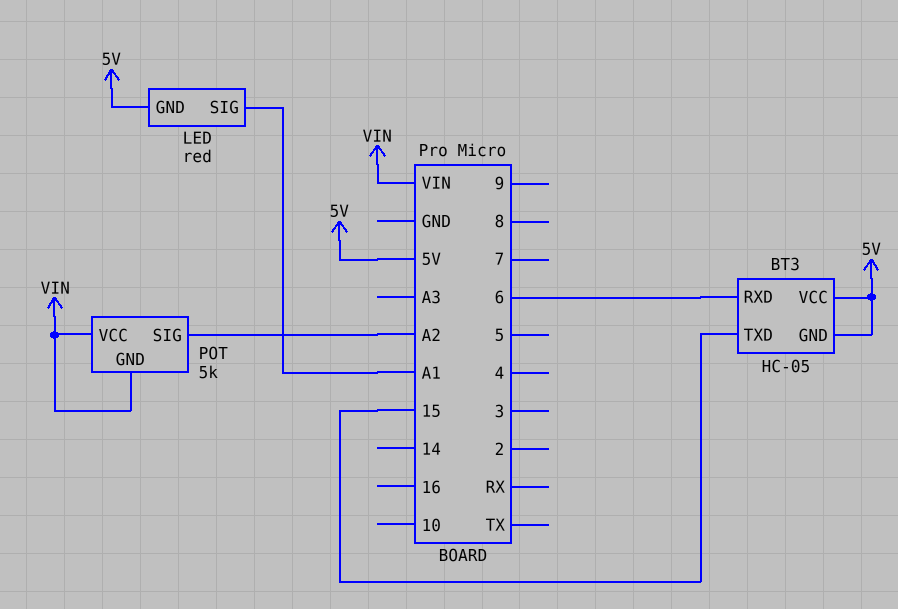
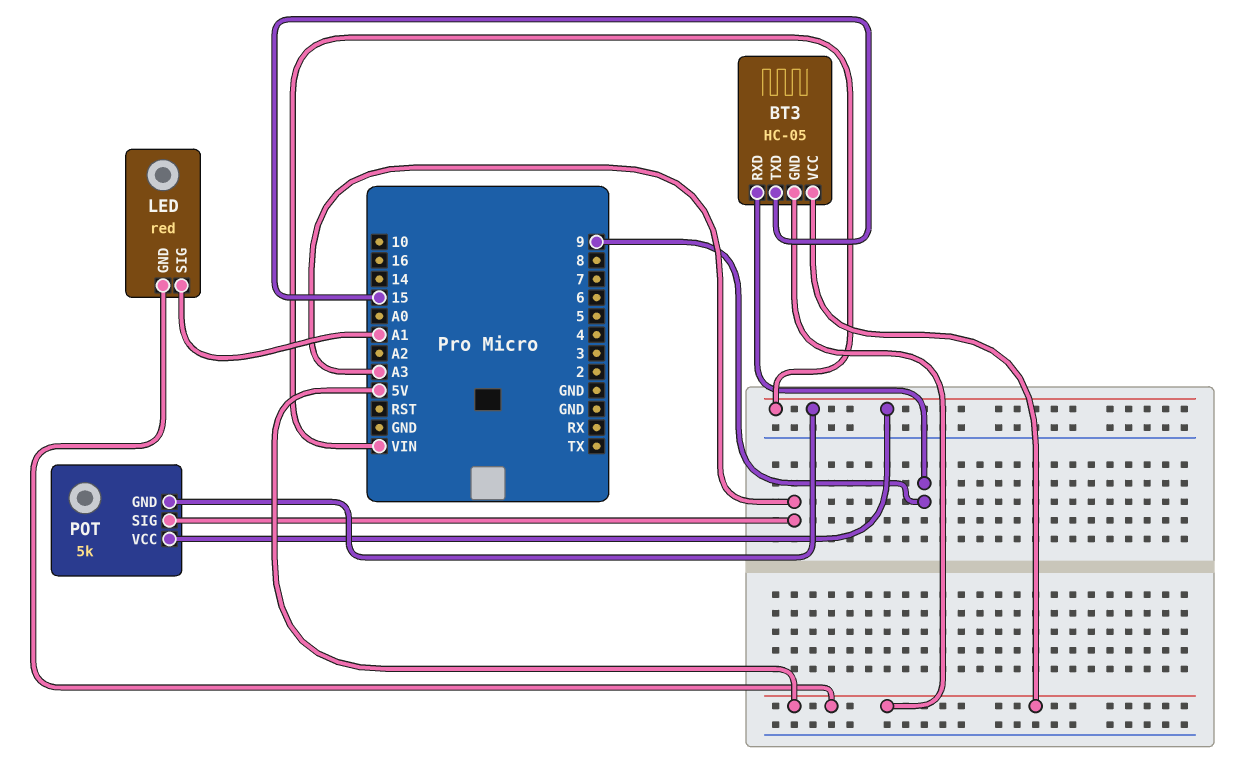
BT3 pin RXD: 6 -> 9
POT pin SIG: A2 -> A3

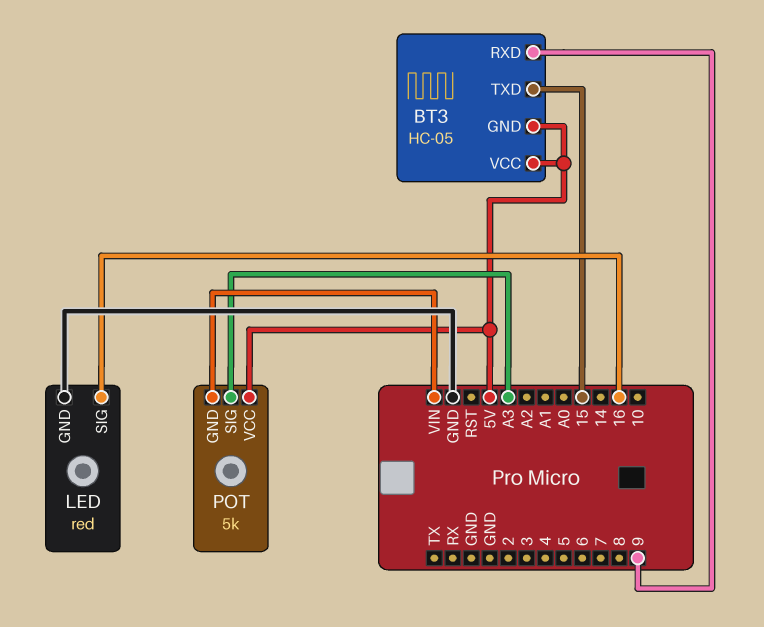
LED pin GND: 5V -> GND
LED pin SIG: A1 -> 16
POT pin VCC: VIN -> 5V

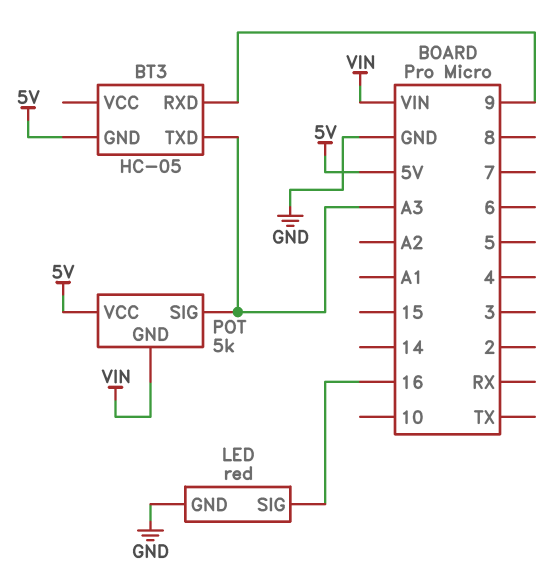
BT3 pin TXD: 15 -> A3
BT3 pin VCC: 5V -> none

